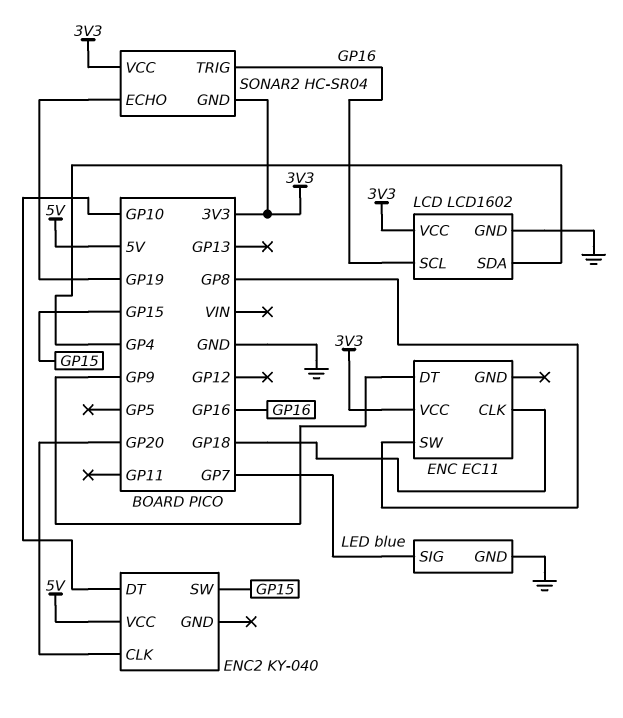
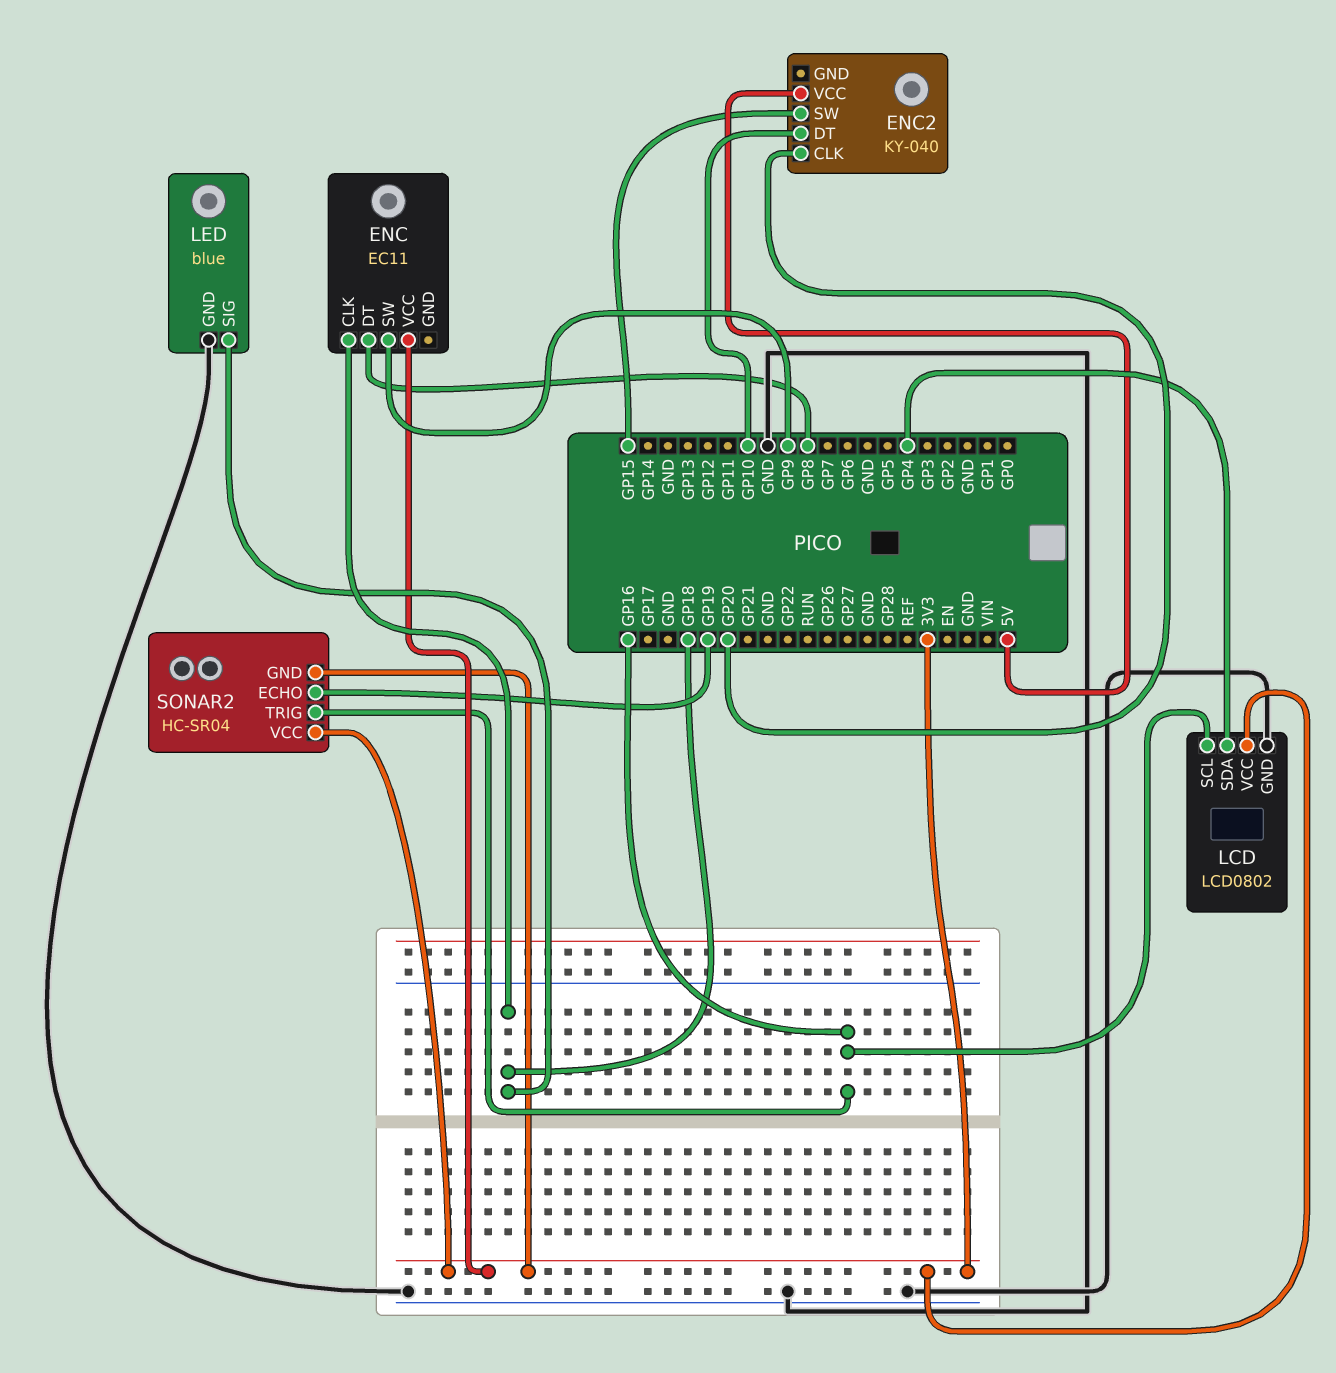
ENC pin DT: GP9 -> GP8
ENC pin SW: GP8 -> GP9
LCD: LCD1602 -> LCD0802
LED pin SIG: GP7 -> GP18

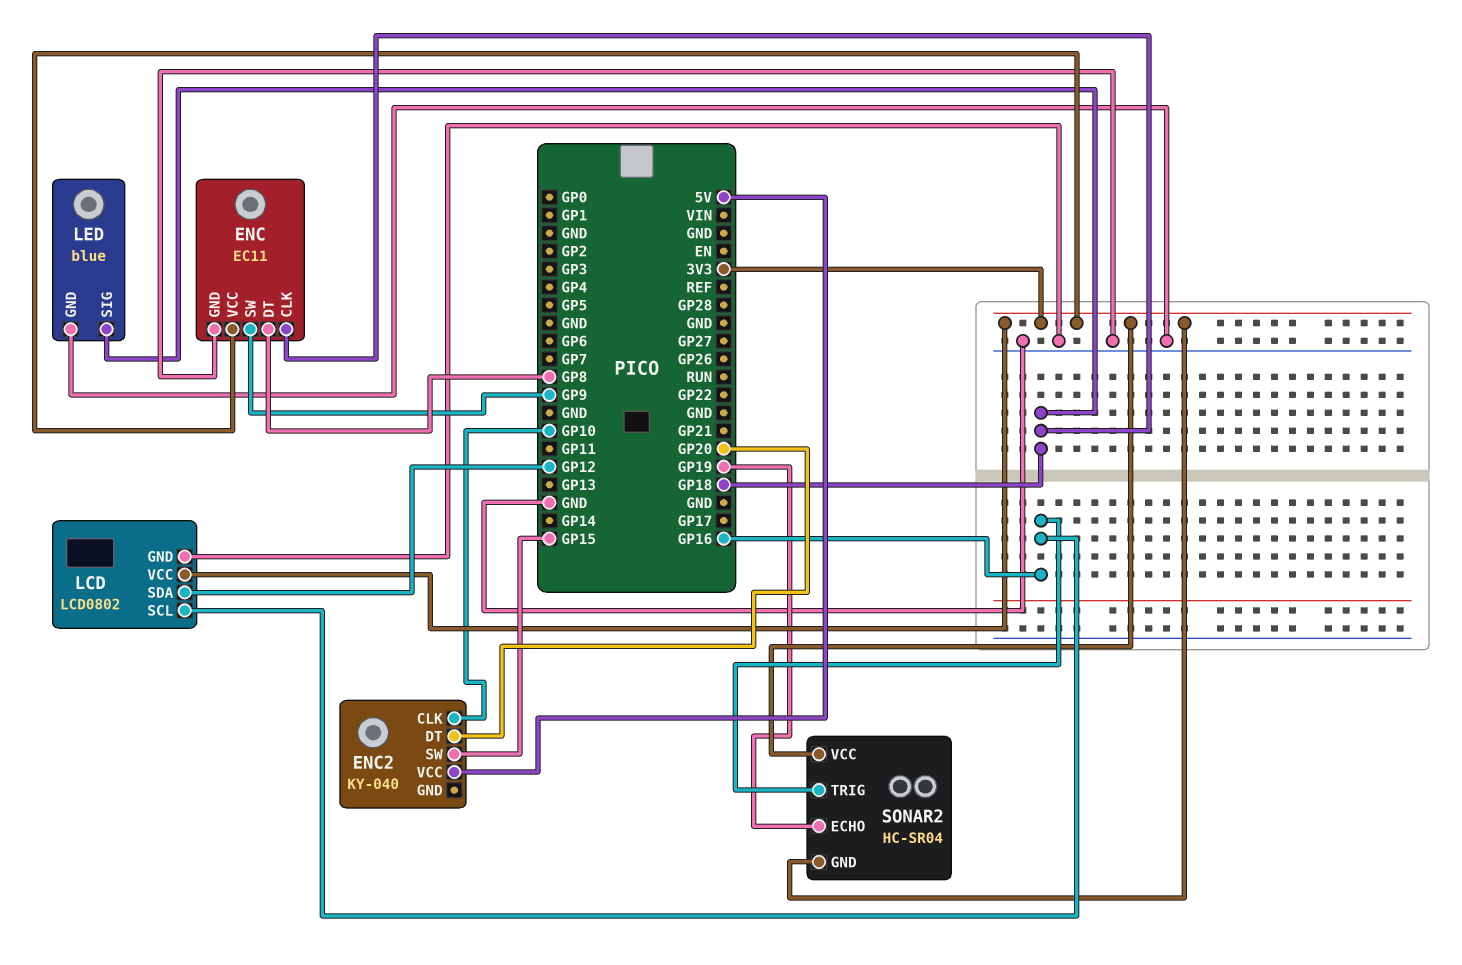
ENC pin GND: none -> GND
ENC2 pin CLK: GP20 -> GP10
ENC2 pin DT: GP10 -> GP20
LCD pin SDA: GP4 -> GP12

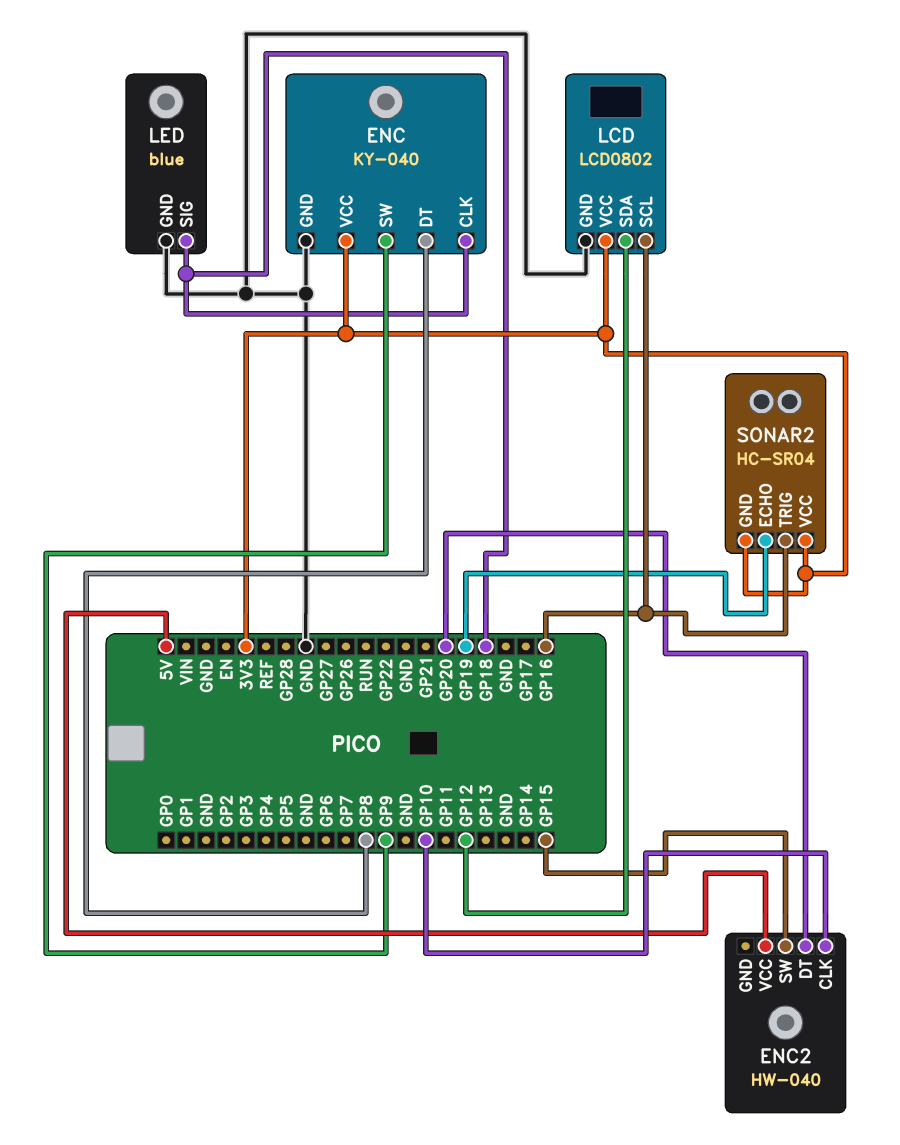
ENC: EC11 -> KY-040
ENC2: KY-040 -> HW-040

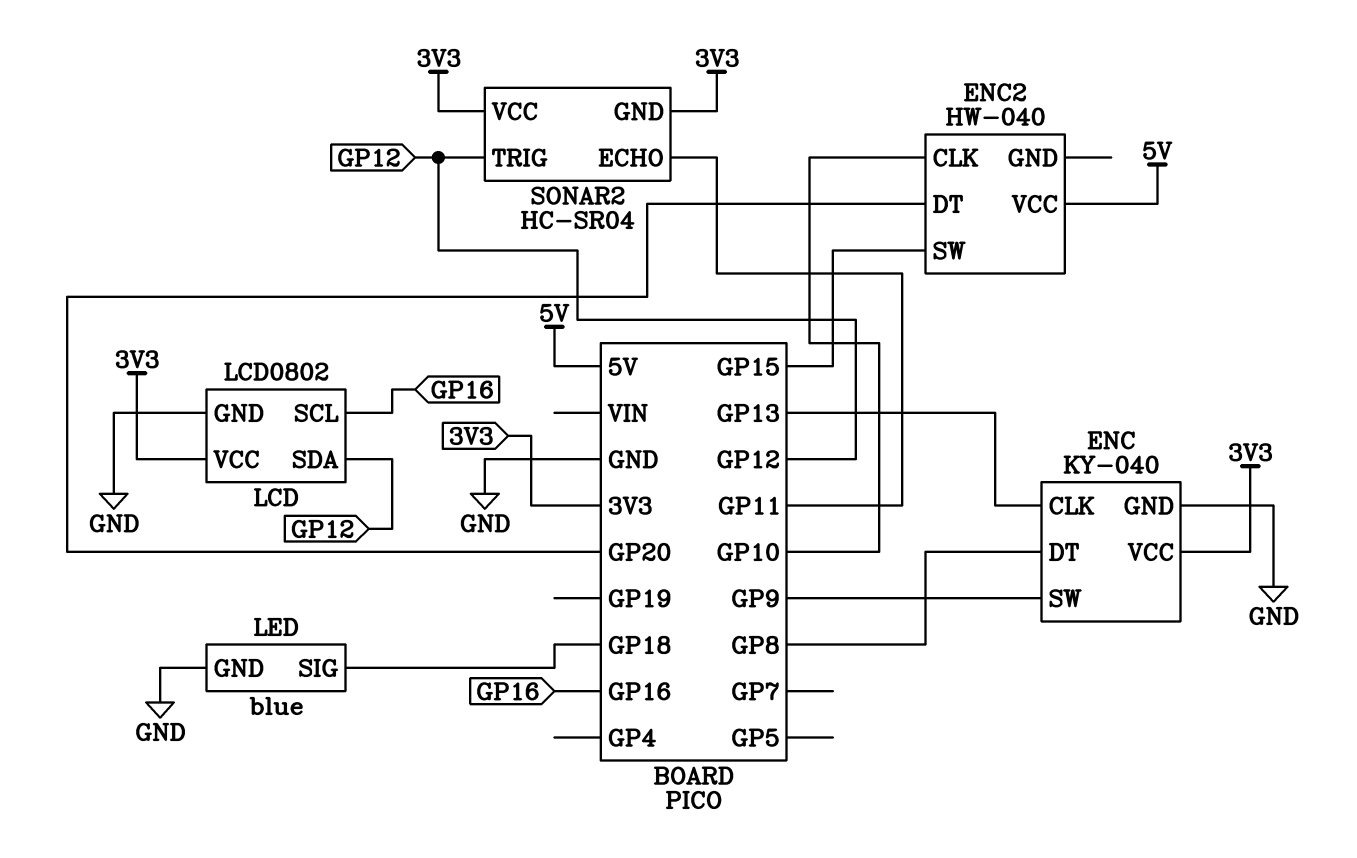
ENC pin CLK: GP18 -> GP13
SONAR2 pin ECHO: GP19 -> GP11
SONAR2 pin TRIG: GP16 -> GP12

